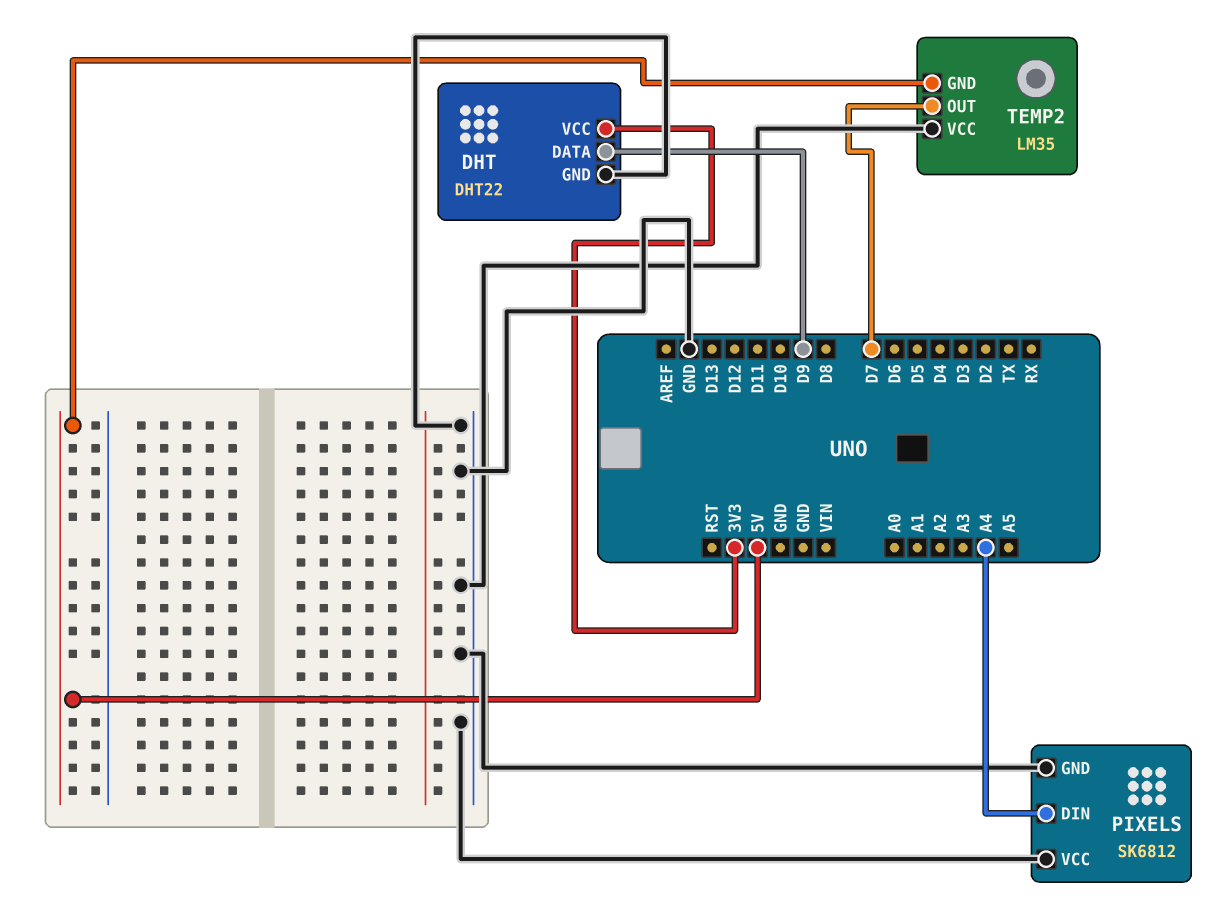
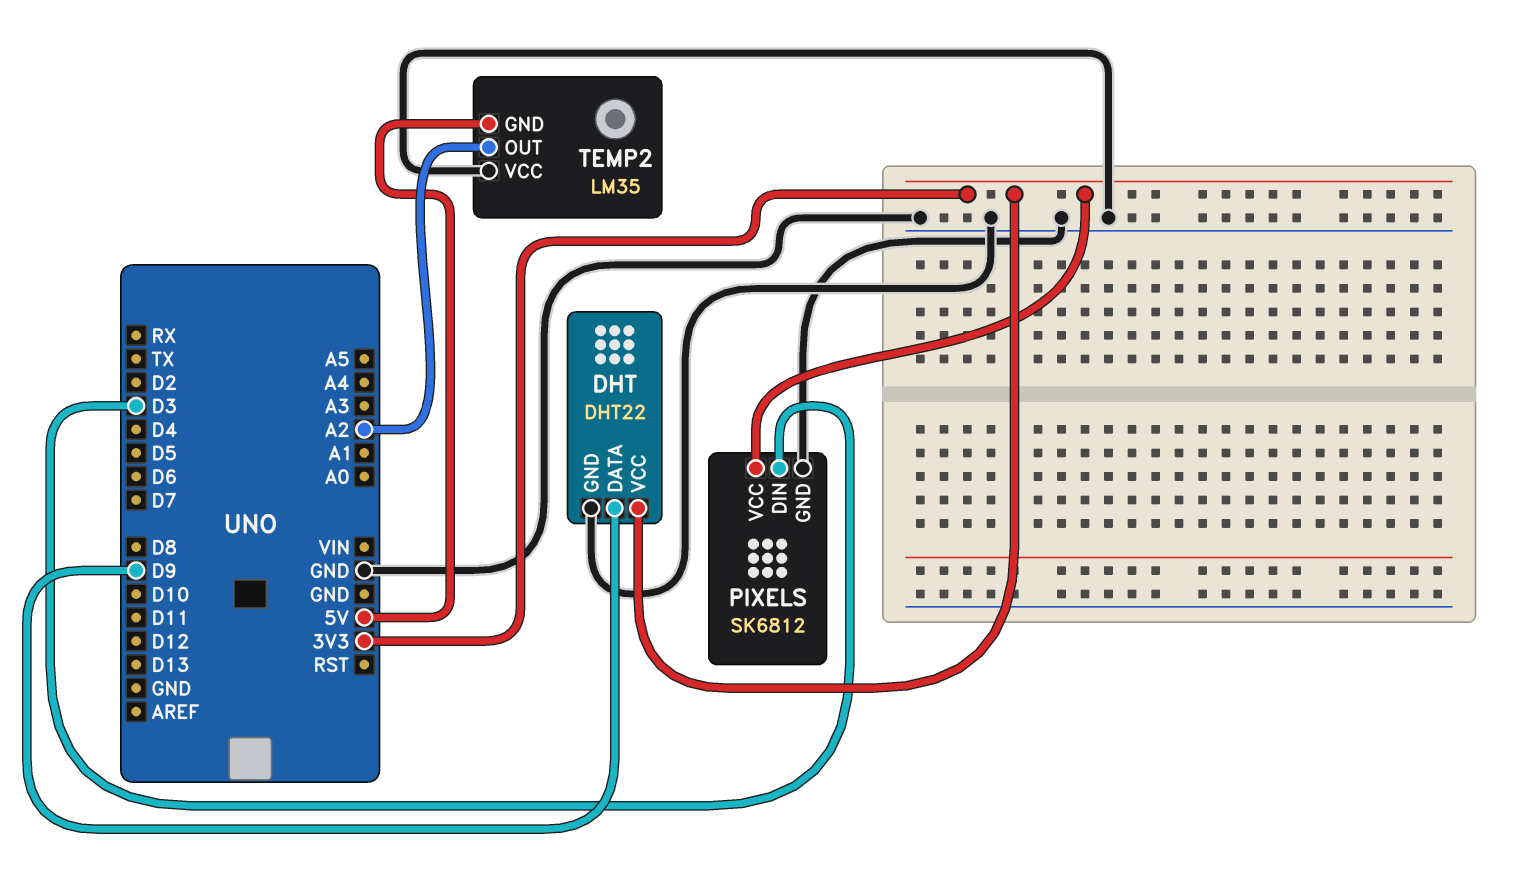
PIXELS pin DIN: A4 -> D3
PIXELS pin VCC: GND -> 3V3
TEMP2 pin OUT: D7 -> A2

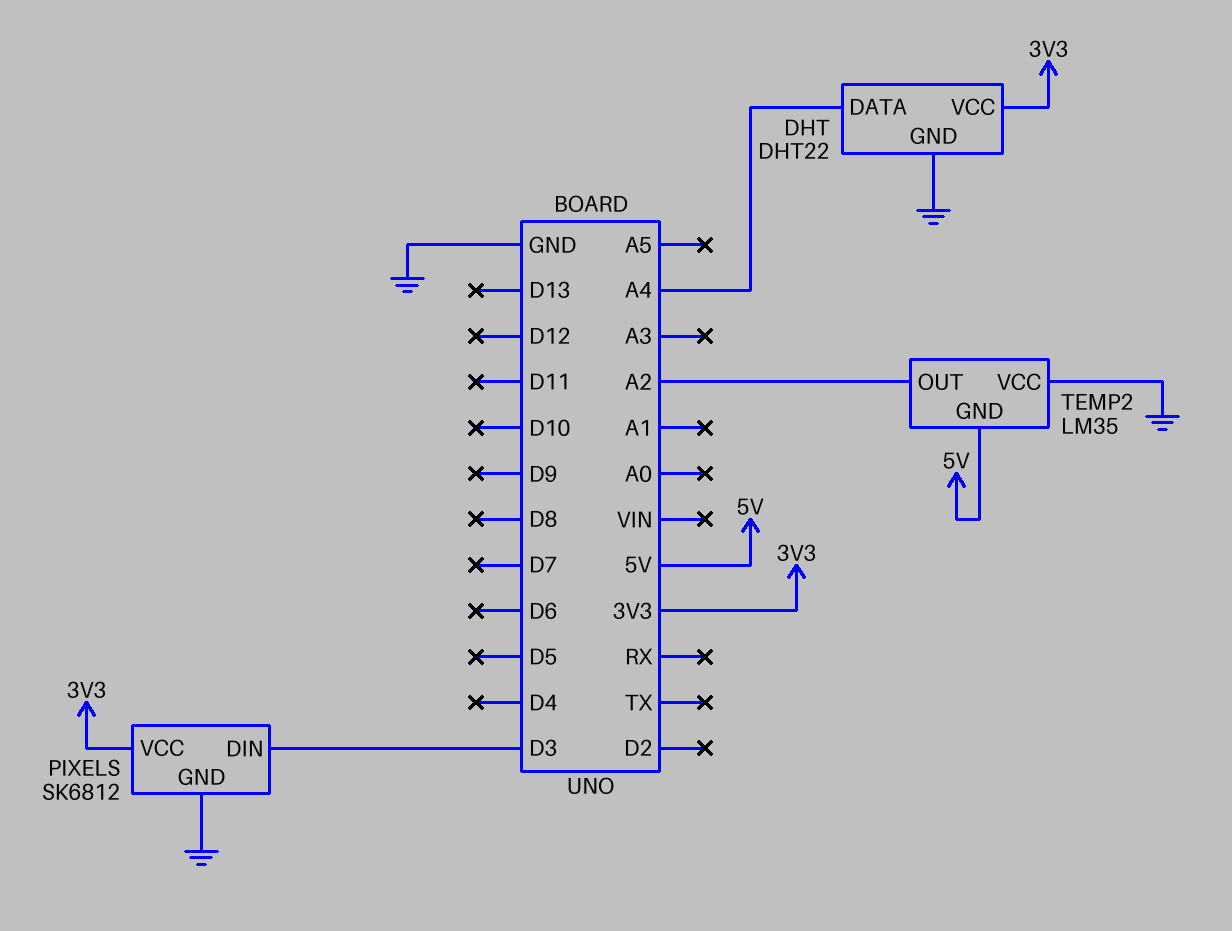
DHT pin DATA: D9 -> A4

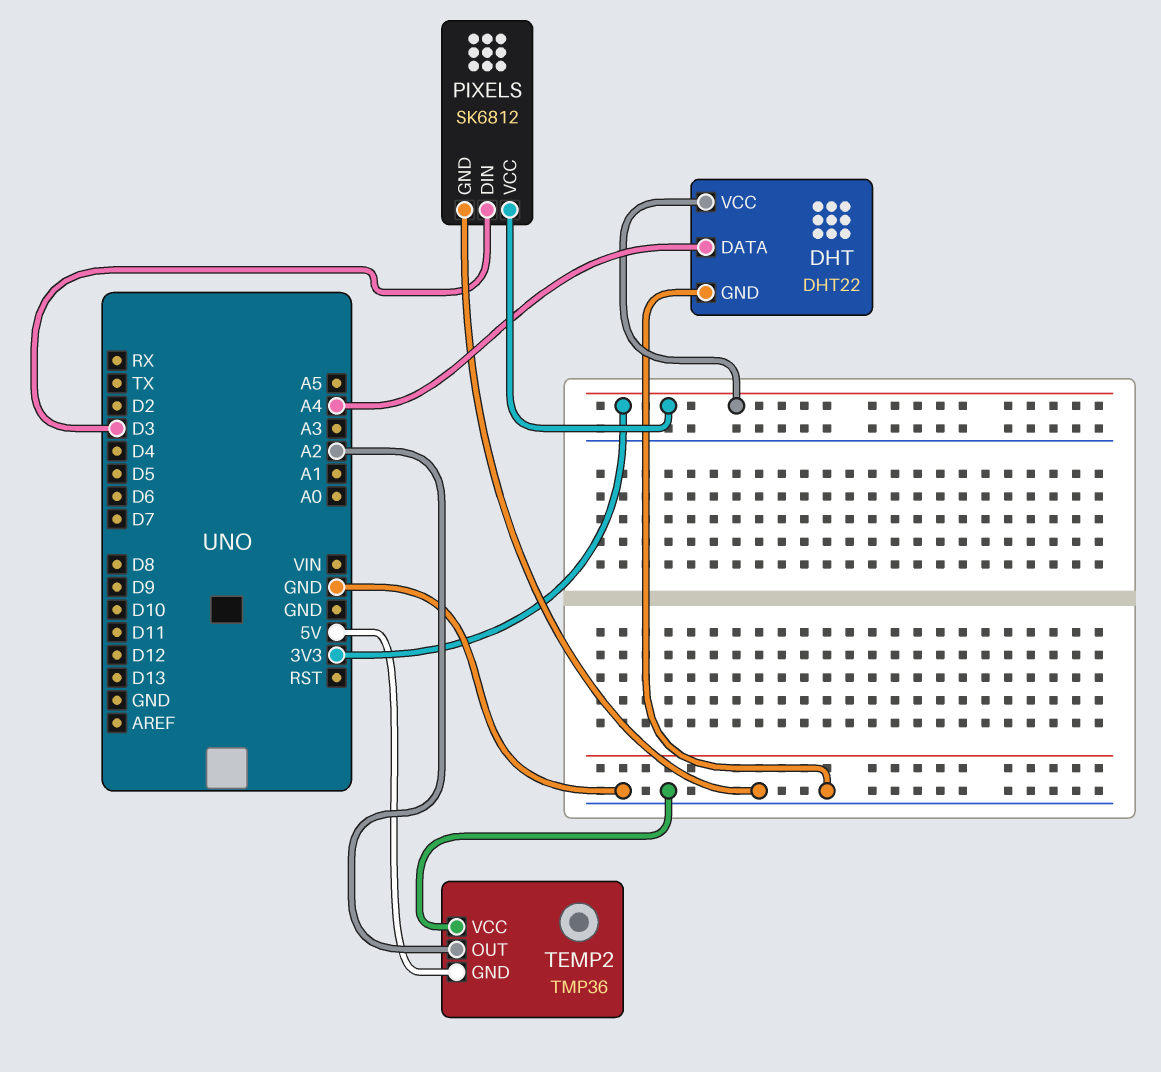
TEMP2: LM35 -> TMP36

